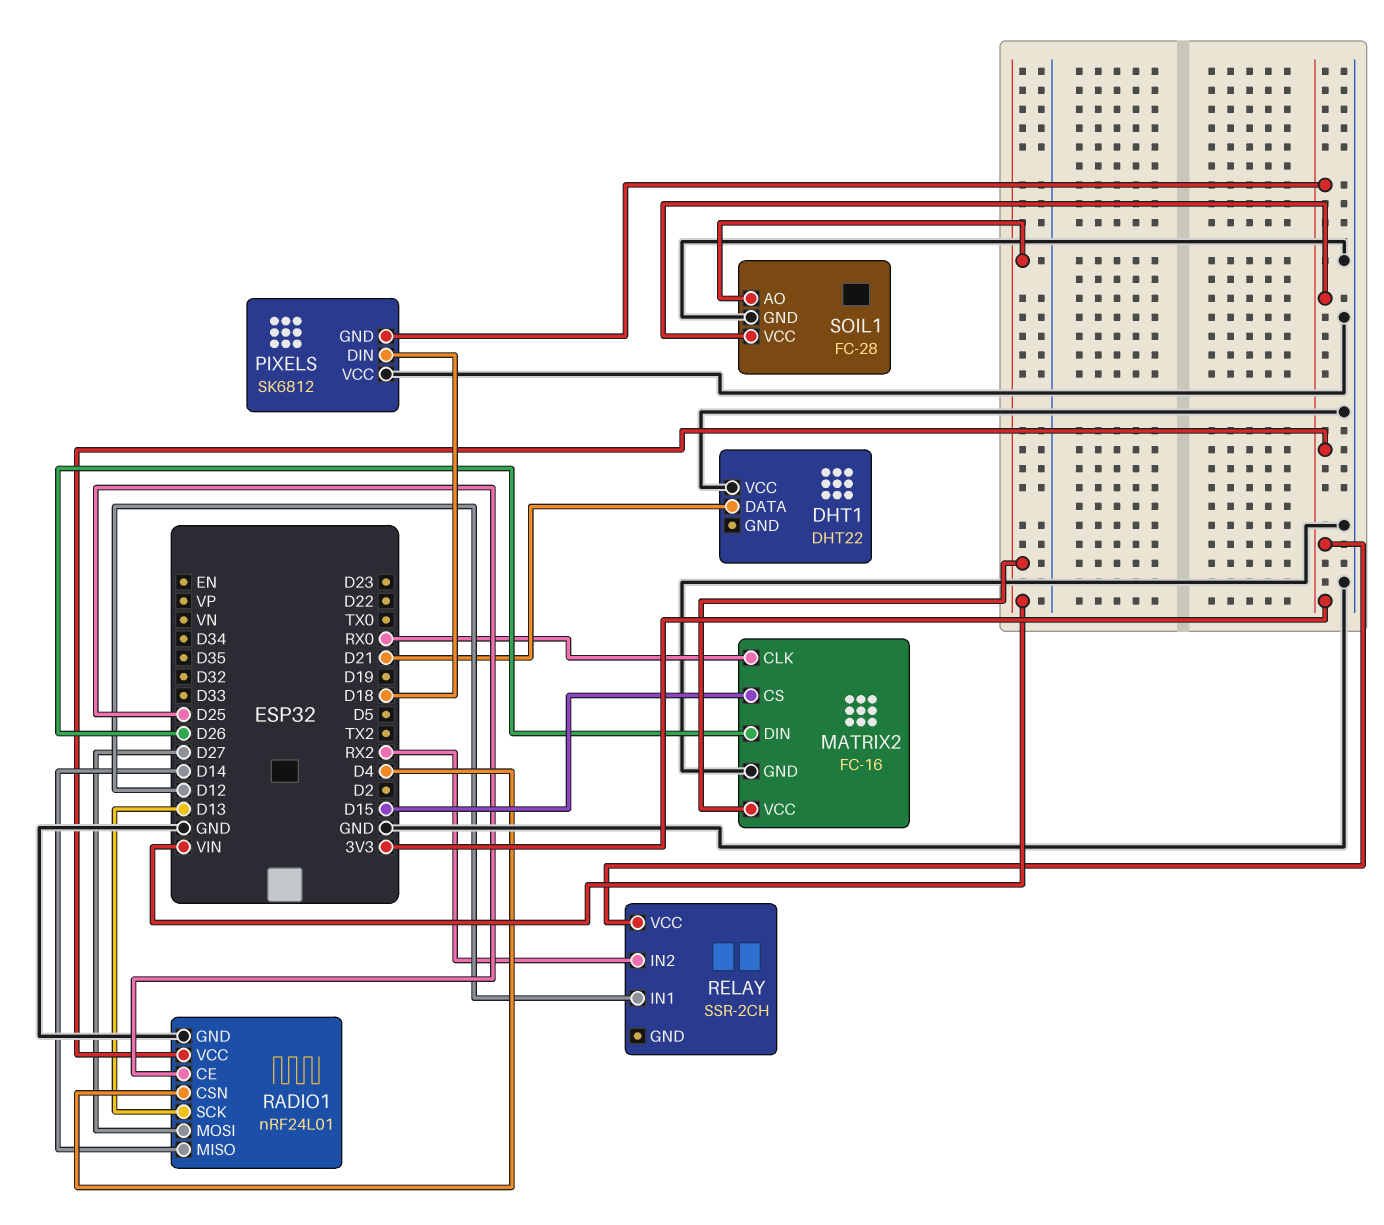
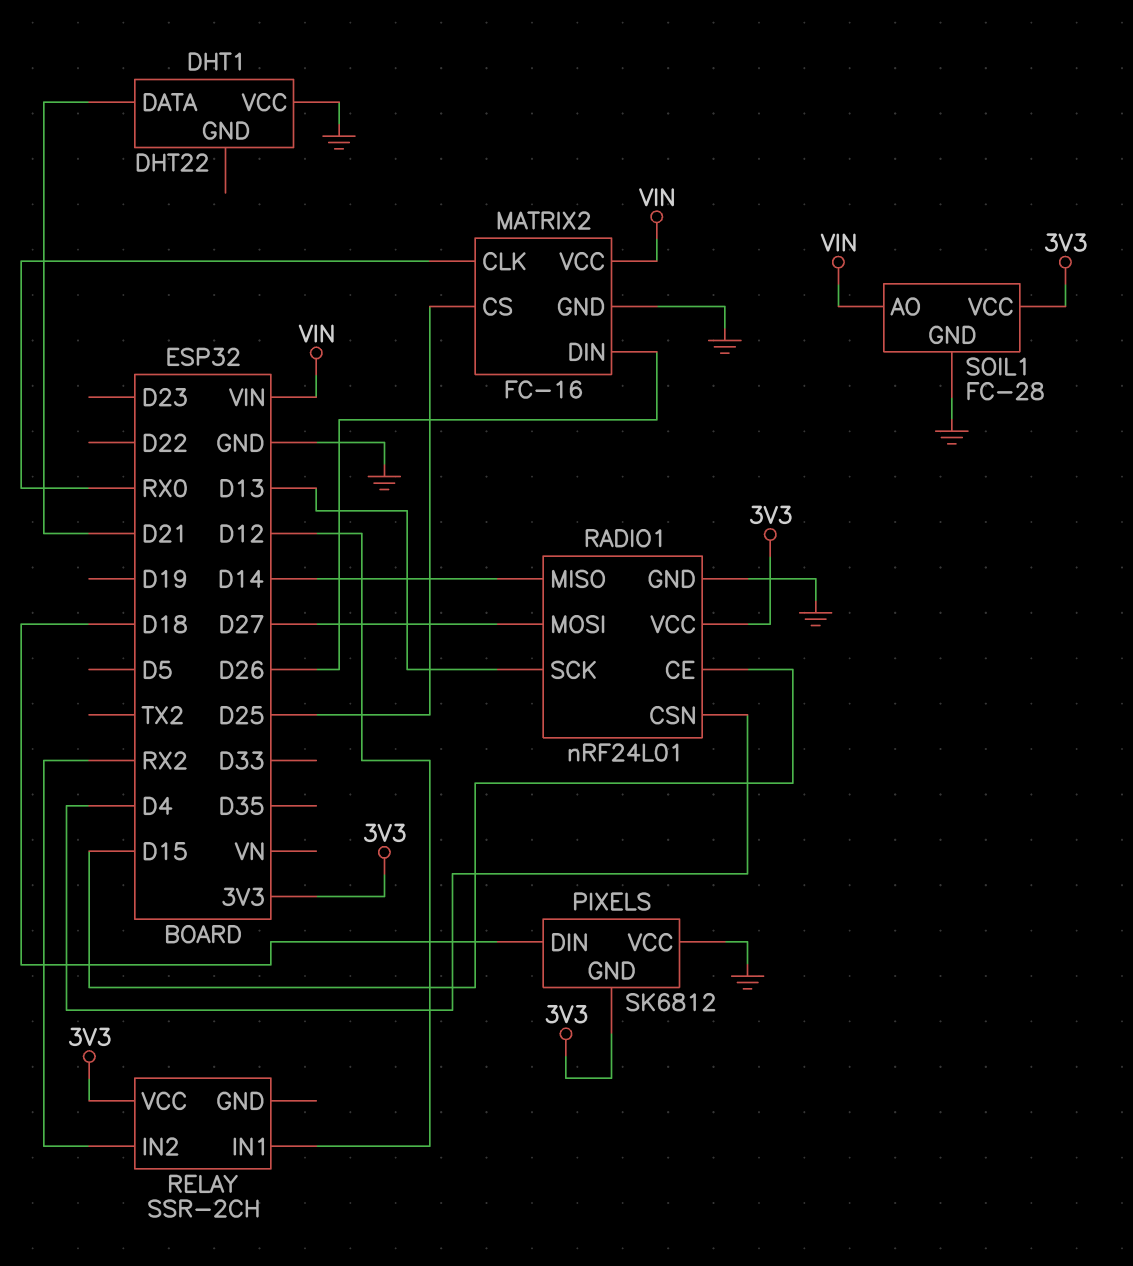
MATRIX2 pin CS: D15 -> D25
RADIO1 pin CE: D25 -> D15

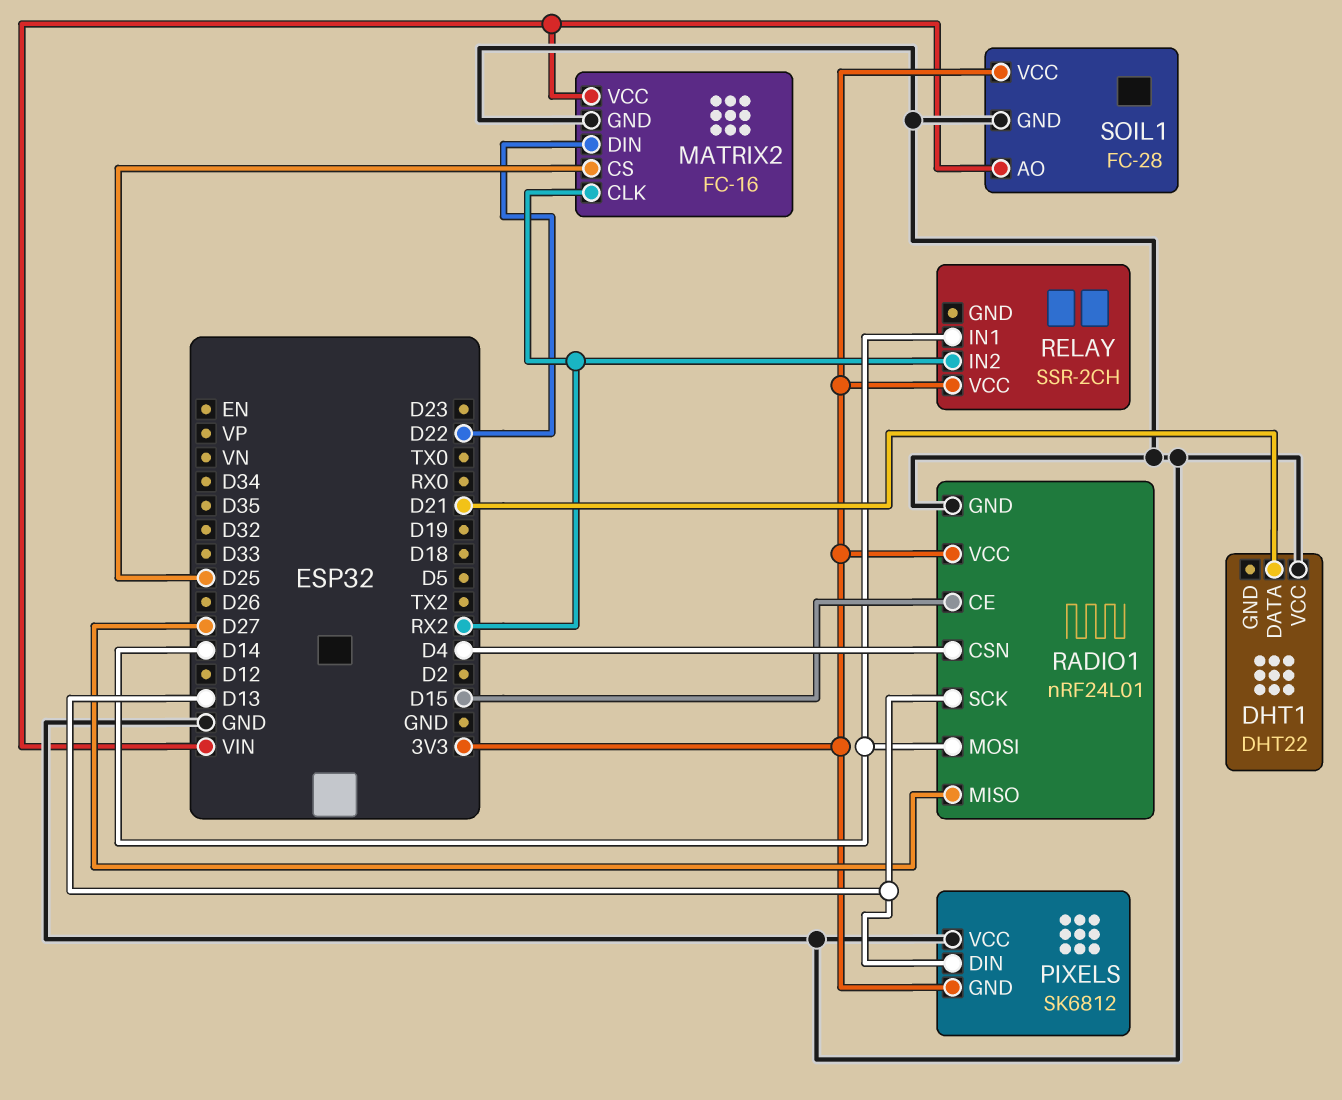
MATRIX2 pin CLK: RX0 -> RX2
MATRIX2 pin DIN: D26 -> D22
PIXELS pin DIN: D18 -> D13
RADIO1 pin MISO: D14 -> D27
RADIO1 pin MOSI: D27 -> D14
RELAY pin IN1: D12 -> D14

